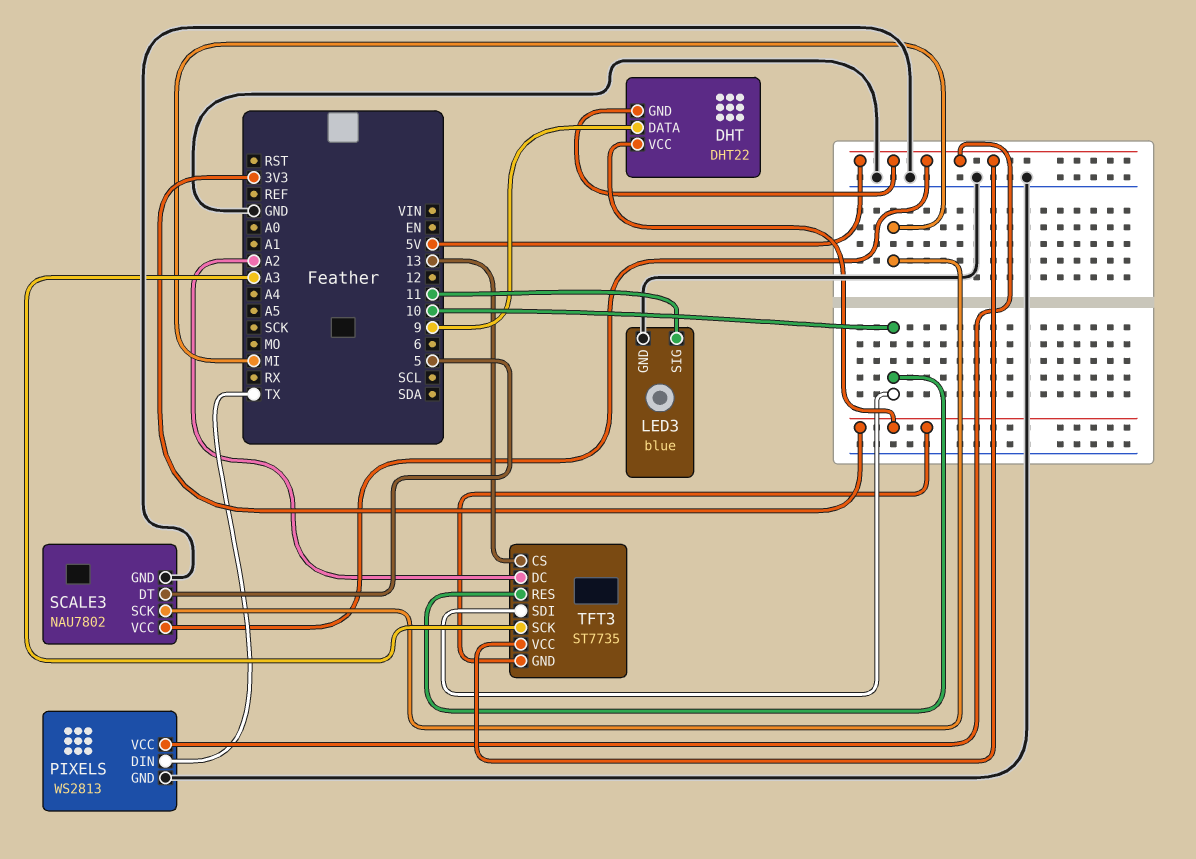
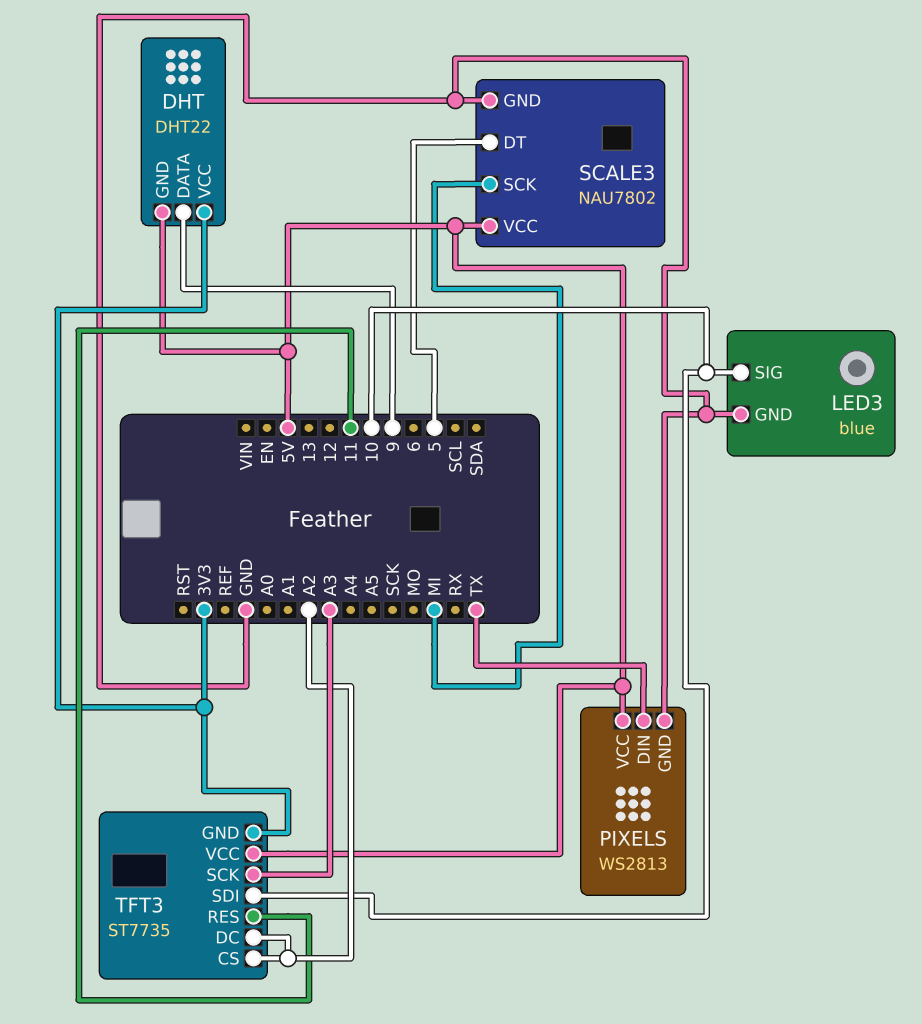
LED3 pin SIG: 11 -> 10
TFT3 pin CS: 13 -> A2
TFT3 pin RES: 10 -> 11

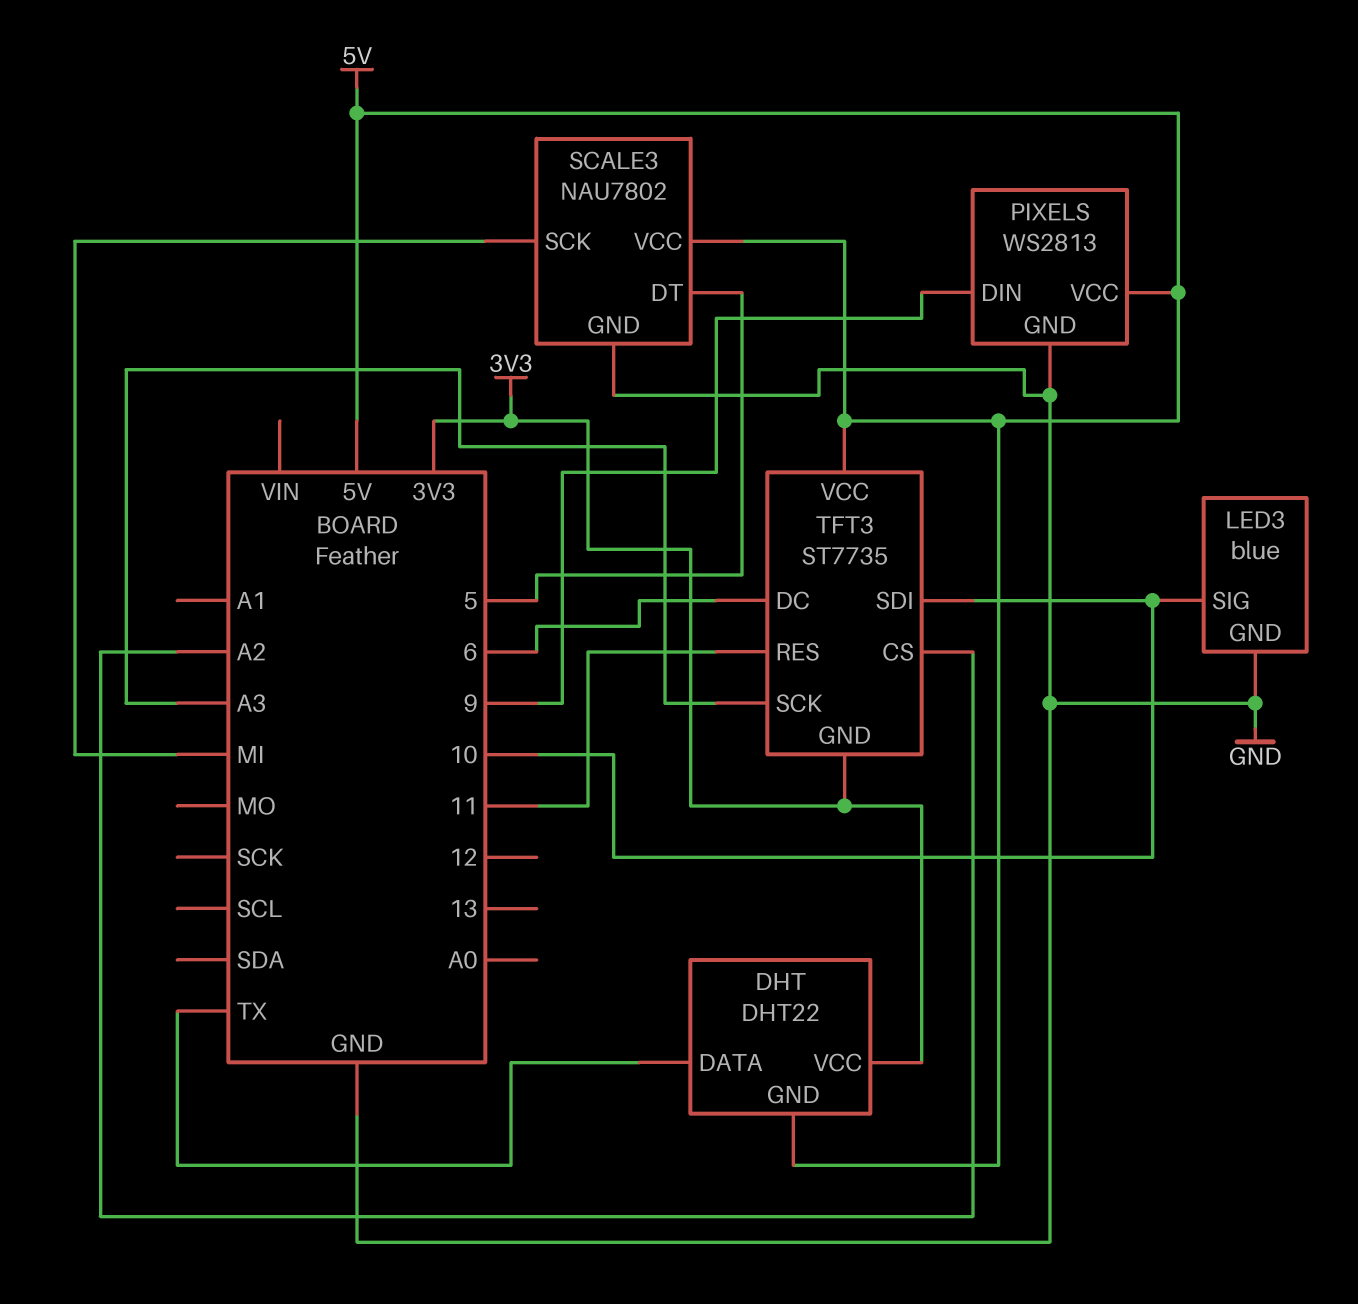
DHT pin DATA: 9 -> TX
PIXELS pin DIN: TX -> 9
TFT3 pin DC: A2 -> 6

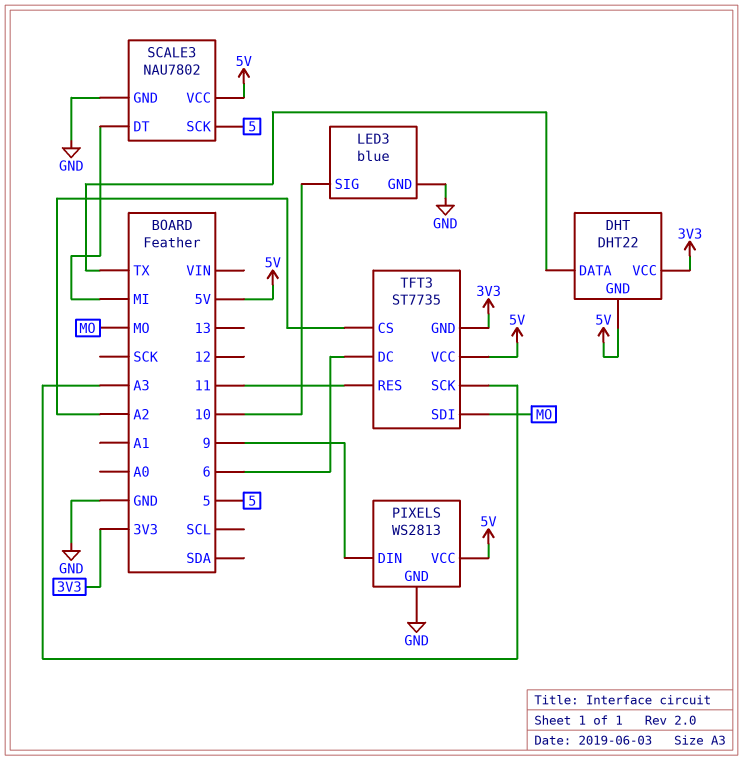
SCALE3 pin DT: 5 -> MI
SCALE3 pin SCK: MI -> 5
TFT3 pin SDI: 10 -> MO

